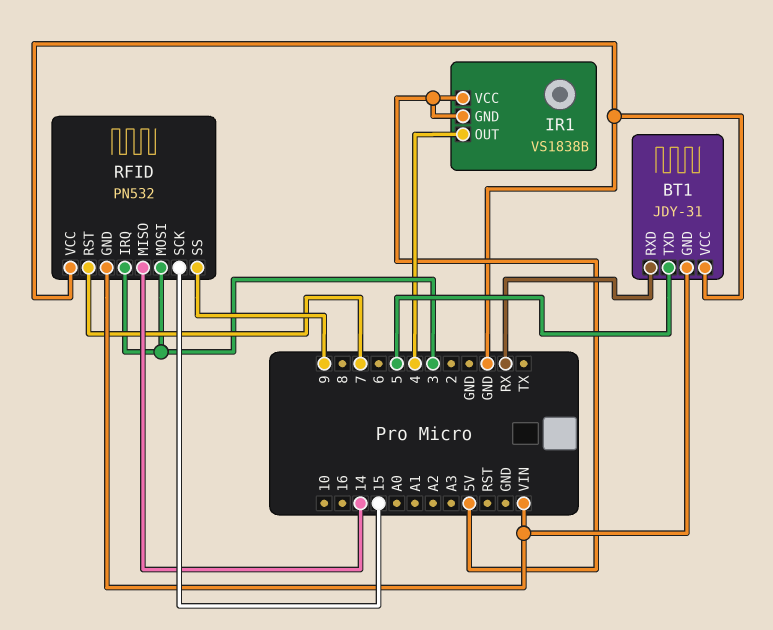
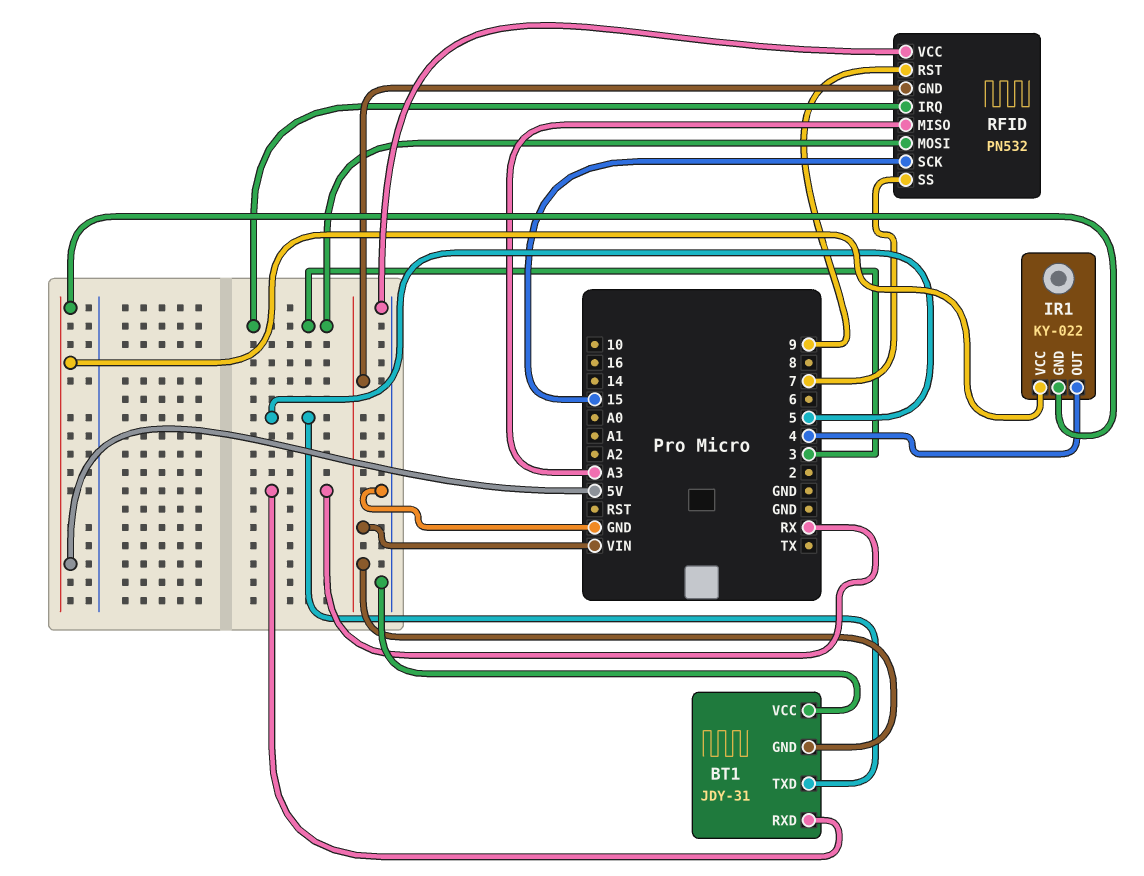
IR1: VS1838B -> KY-022
RFID pin MISO: 14 -> A3
RFID pin RST: 7 -> 9
RFID pin SS: 9 -> 7

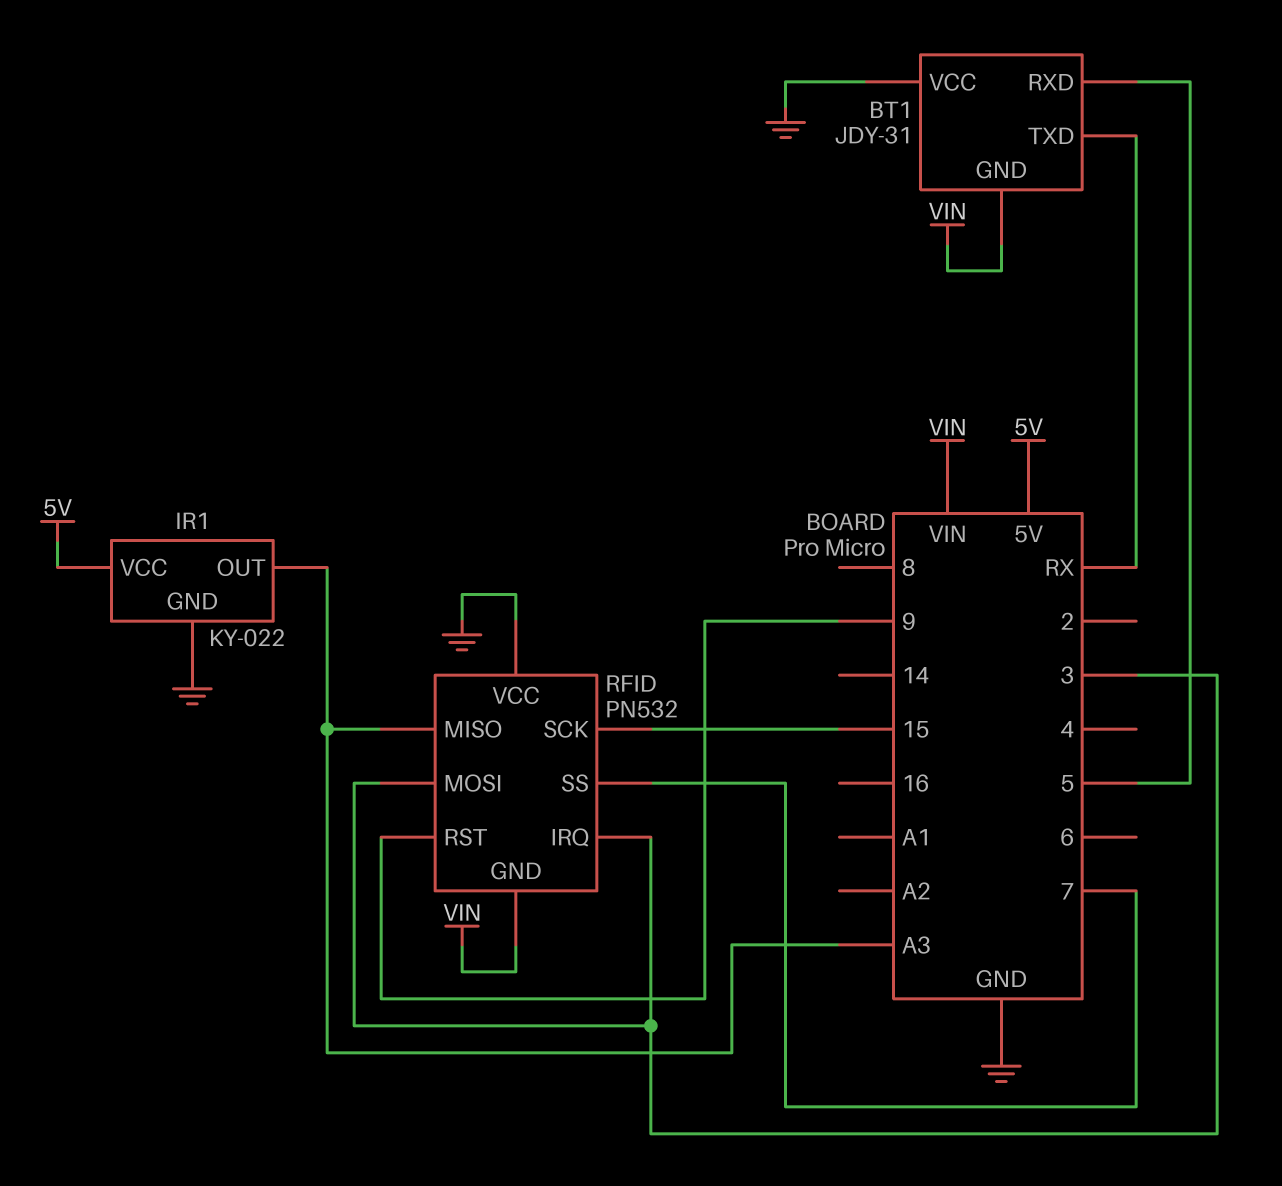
BT1 pin RXD: RX -> 5
BT1 pin TXD: 5 -> RX
IR1 pin GND: 5V -> GND
IR1 pin OUT: 4 -> A3

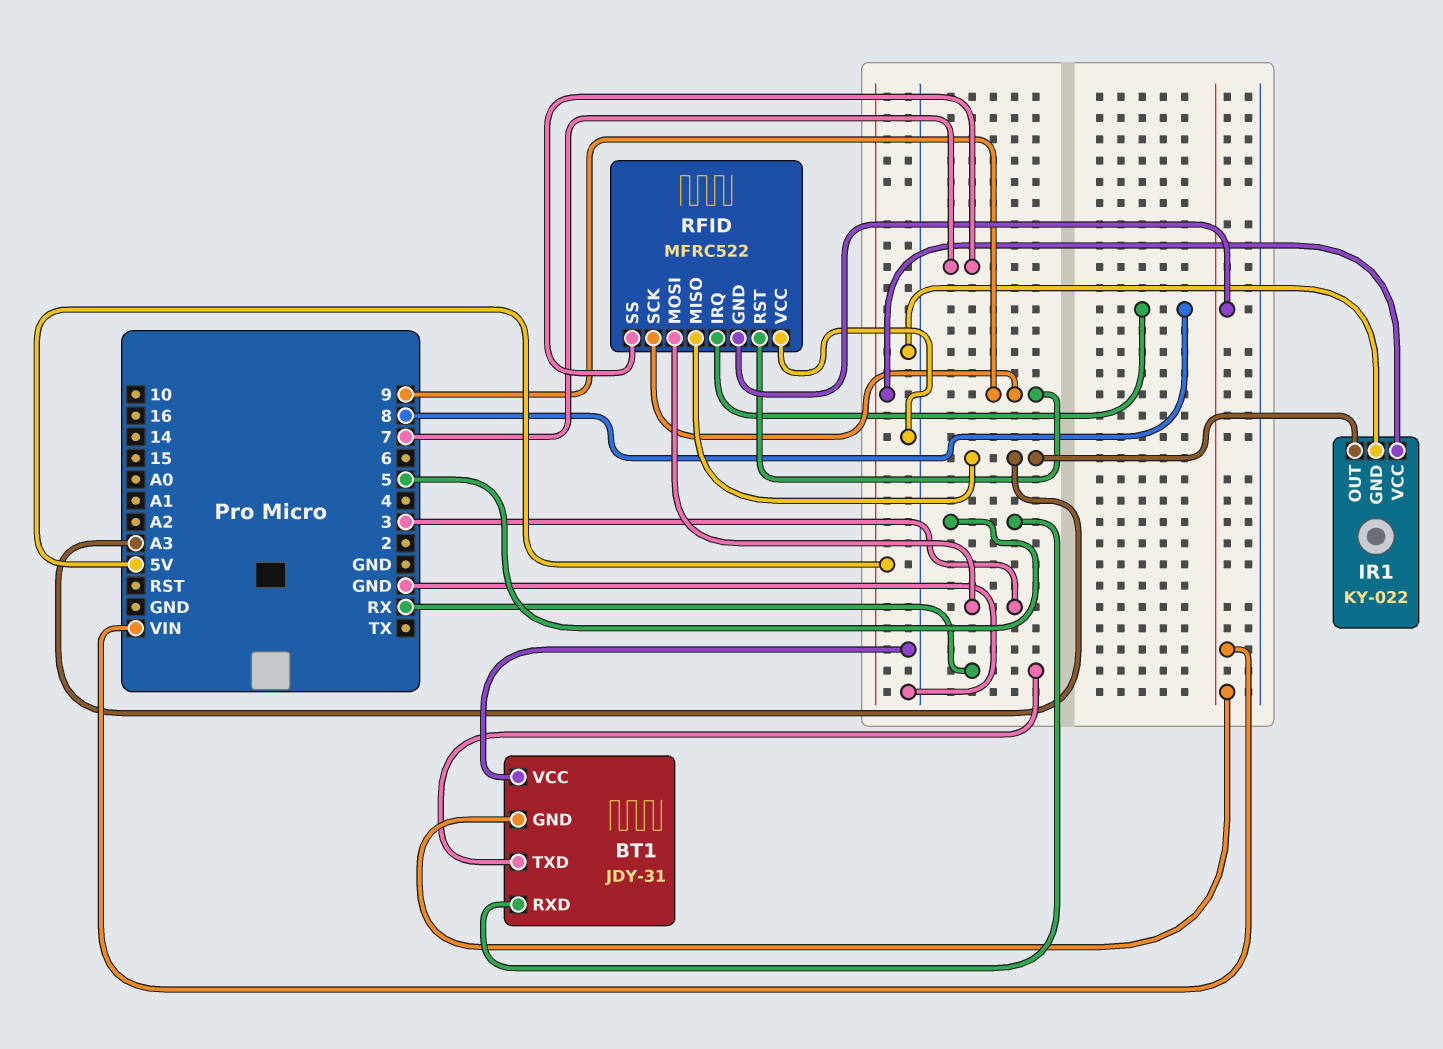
RFID: PN532 -> MFRC522
RFID pin IRQ: 3 -> 8
RFID pin SCK: 15 -> 9

